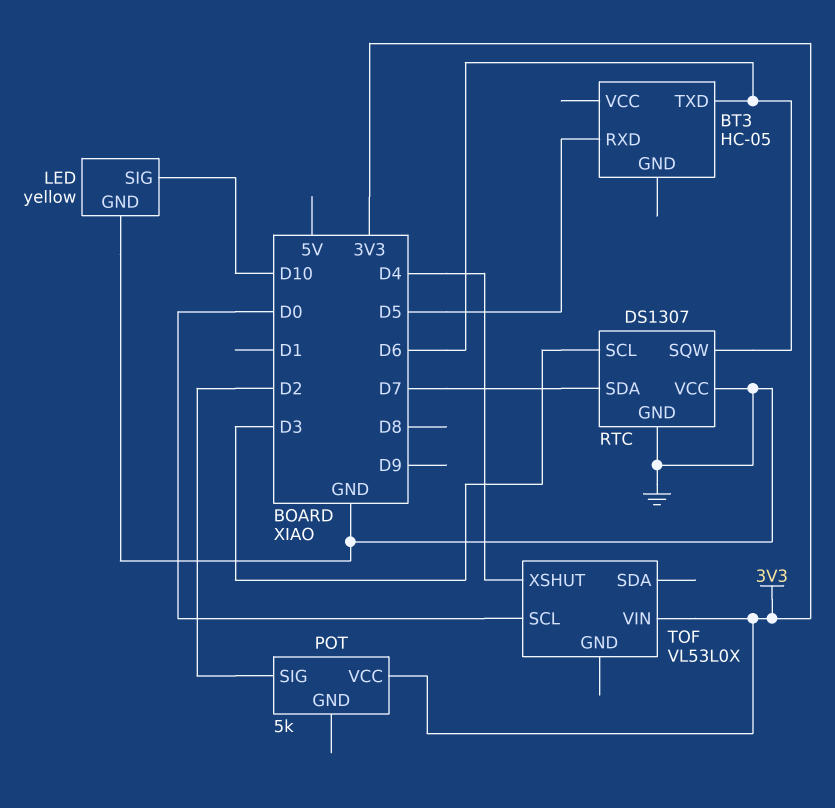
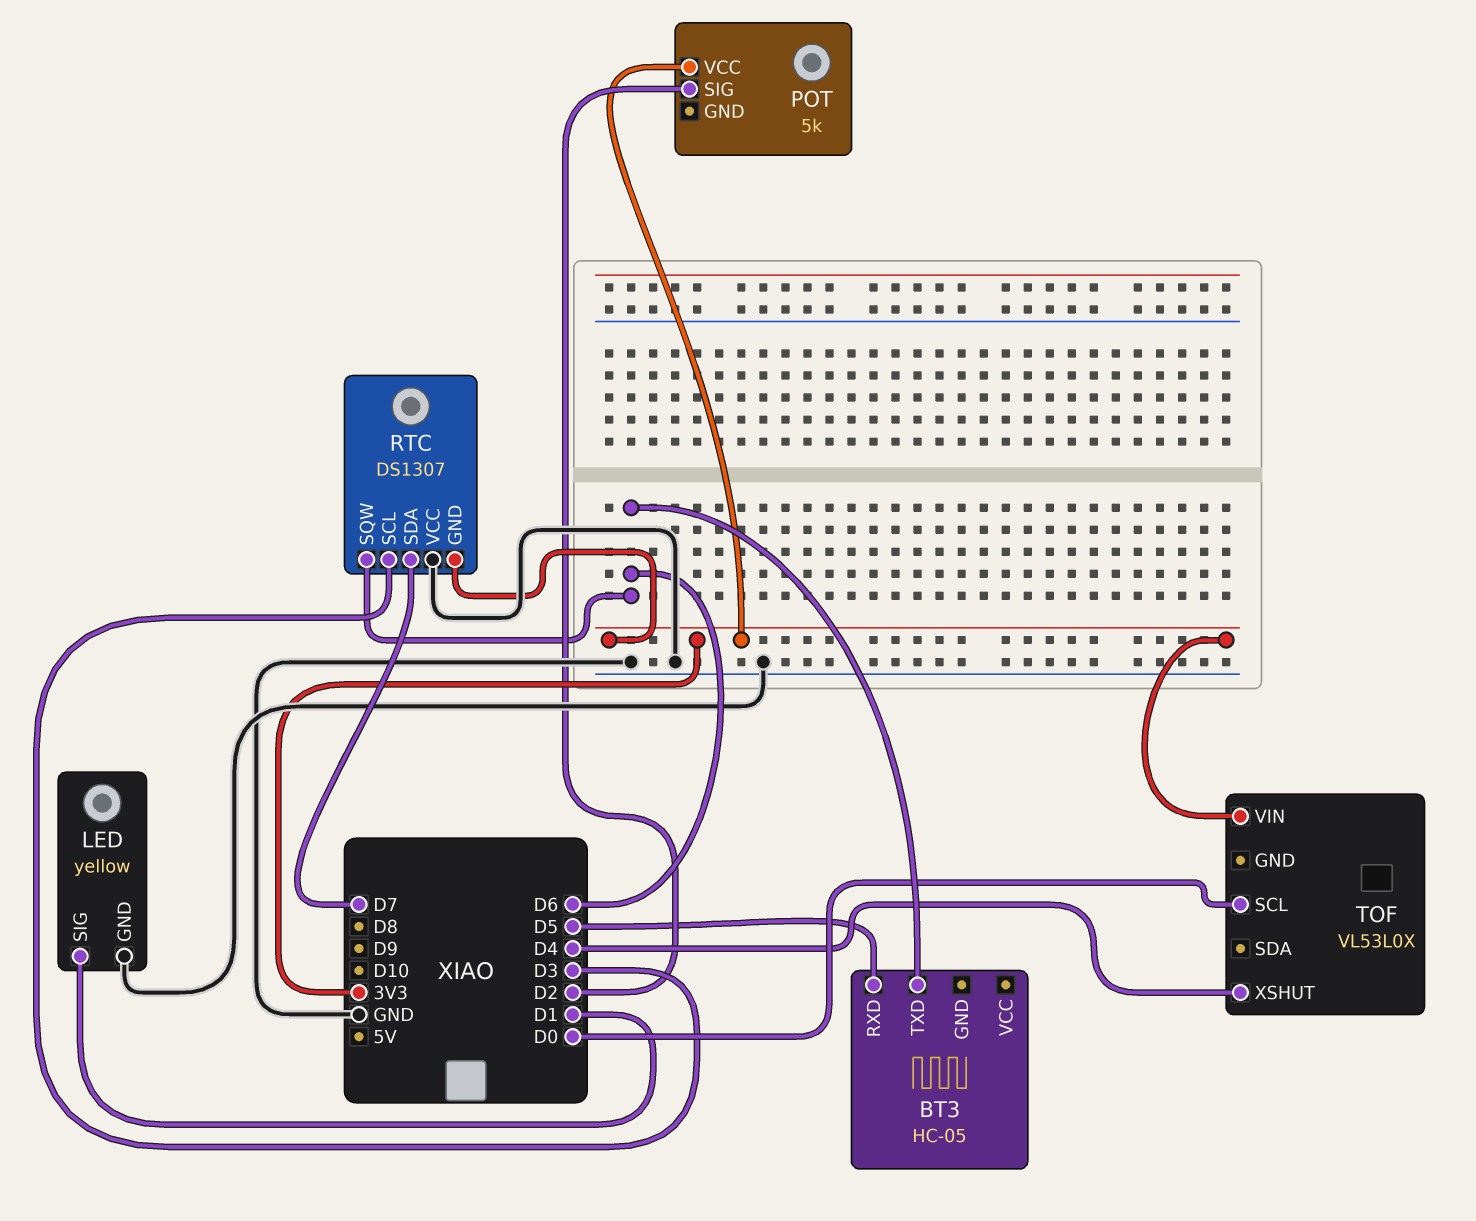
LED pin SIG: D10 -> D1
RTC pin GND: GND -> 3V3

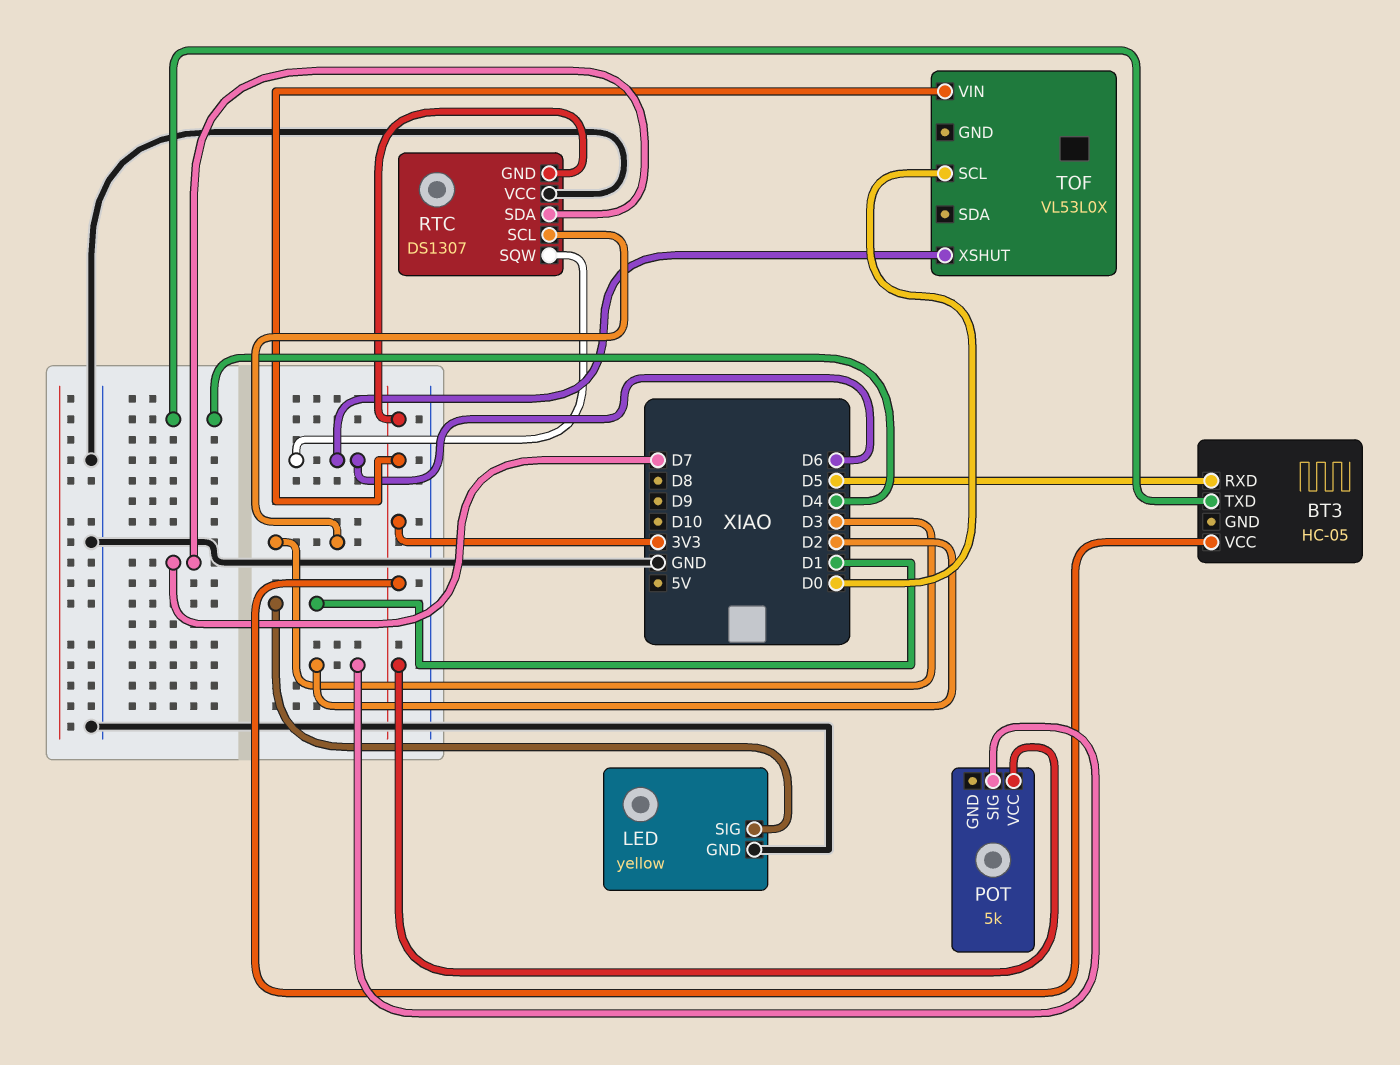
BT3 pin TXD: D6 -> D4
BT3 pin VCC: none -> 3V3
TOF pin XSHUT: D4 -> D6

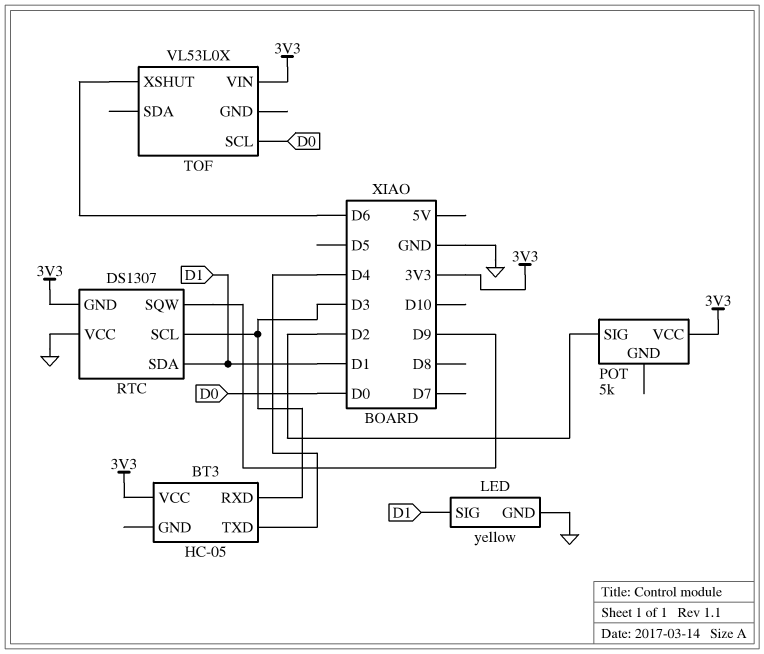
BT3 pin RXD: D5 -> D3
RTC pin SDA: D7 -> D1
RTC pin SQW: D6 -> D9

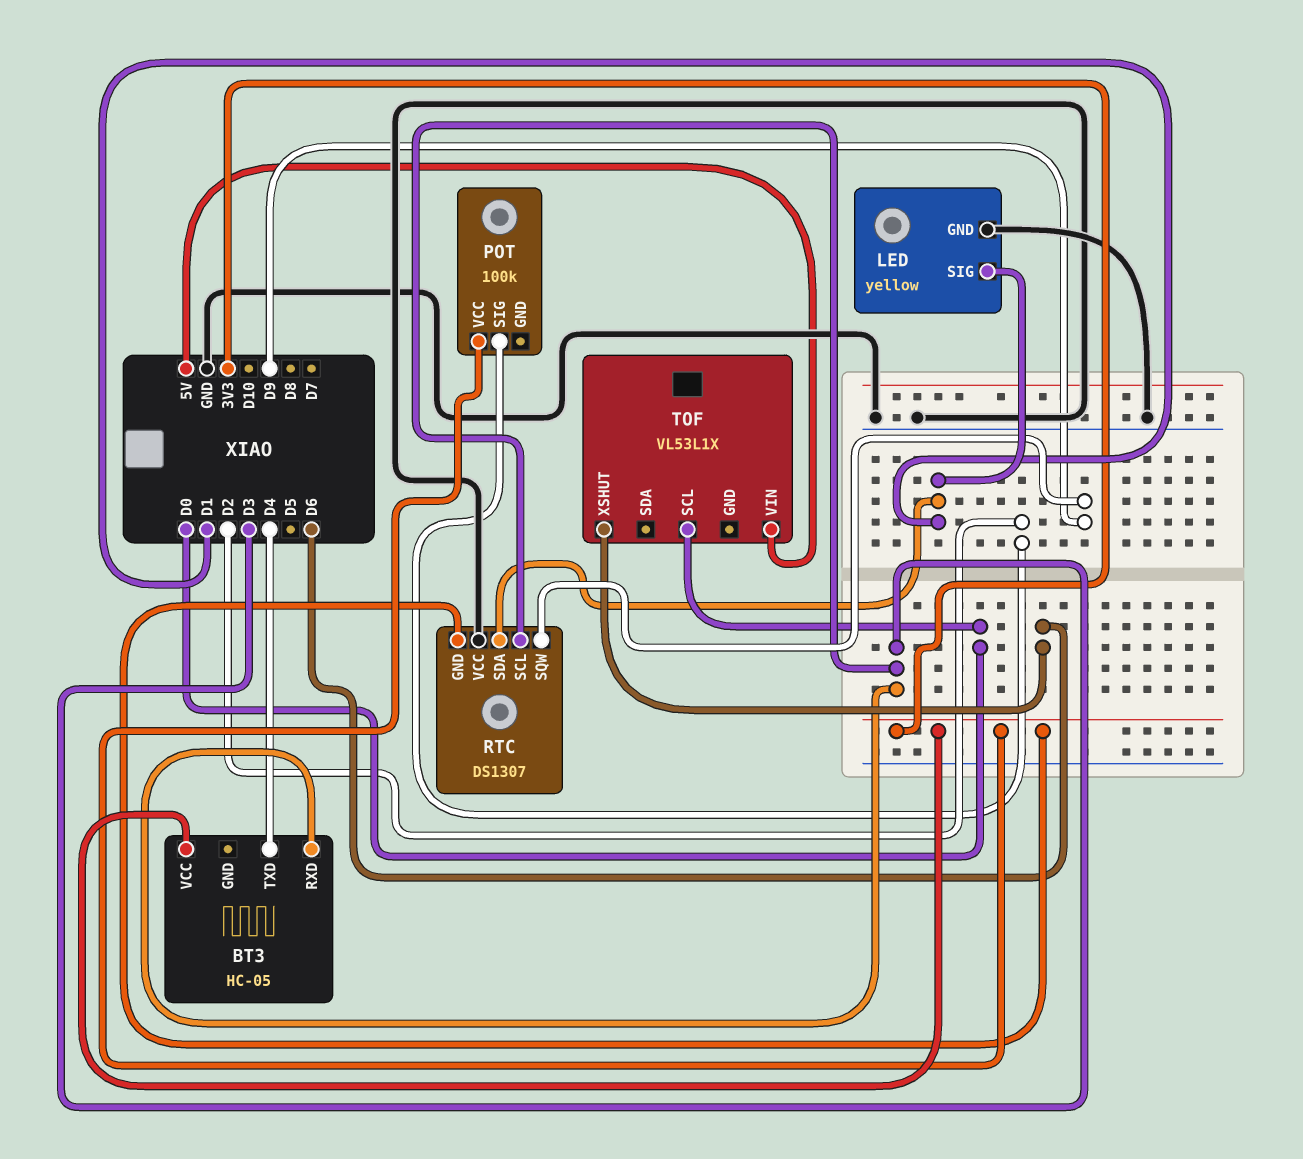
POT: 5k -> 100k
TOF: VL53L0X -> VL53L1X
TOF pin VIN: 3V3 -> 5V

